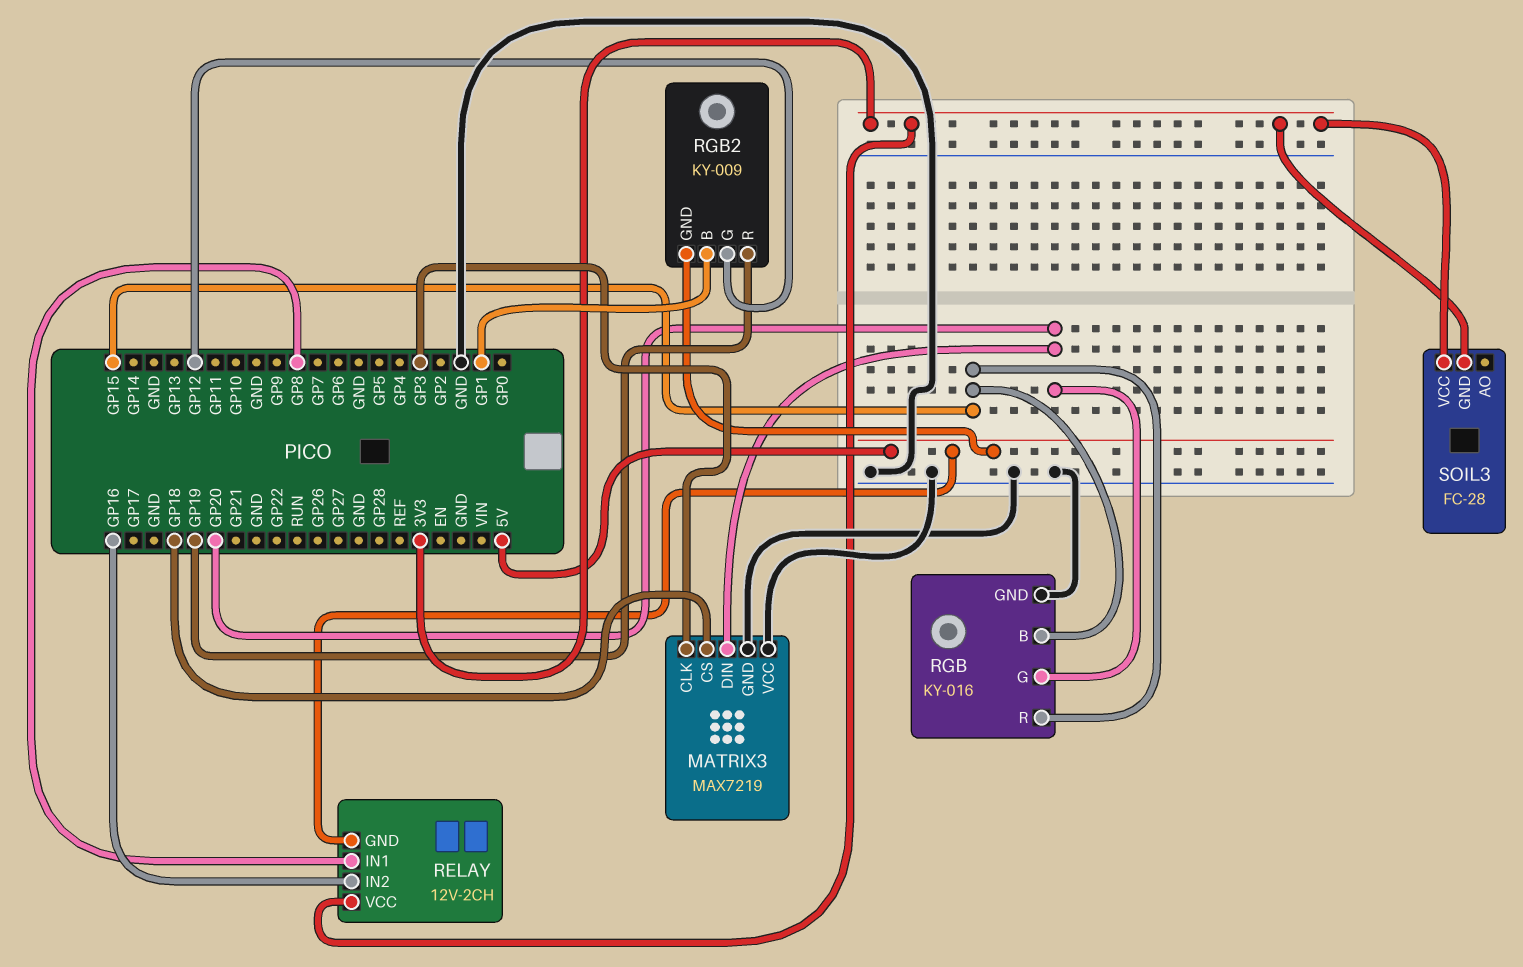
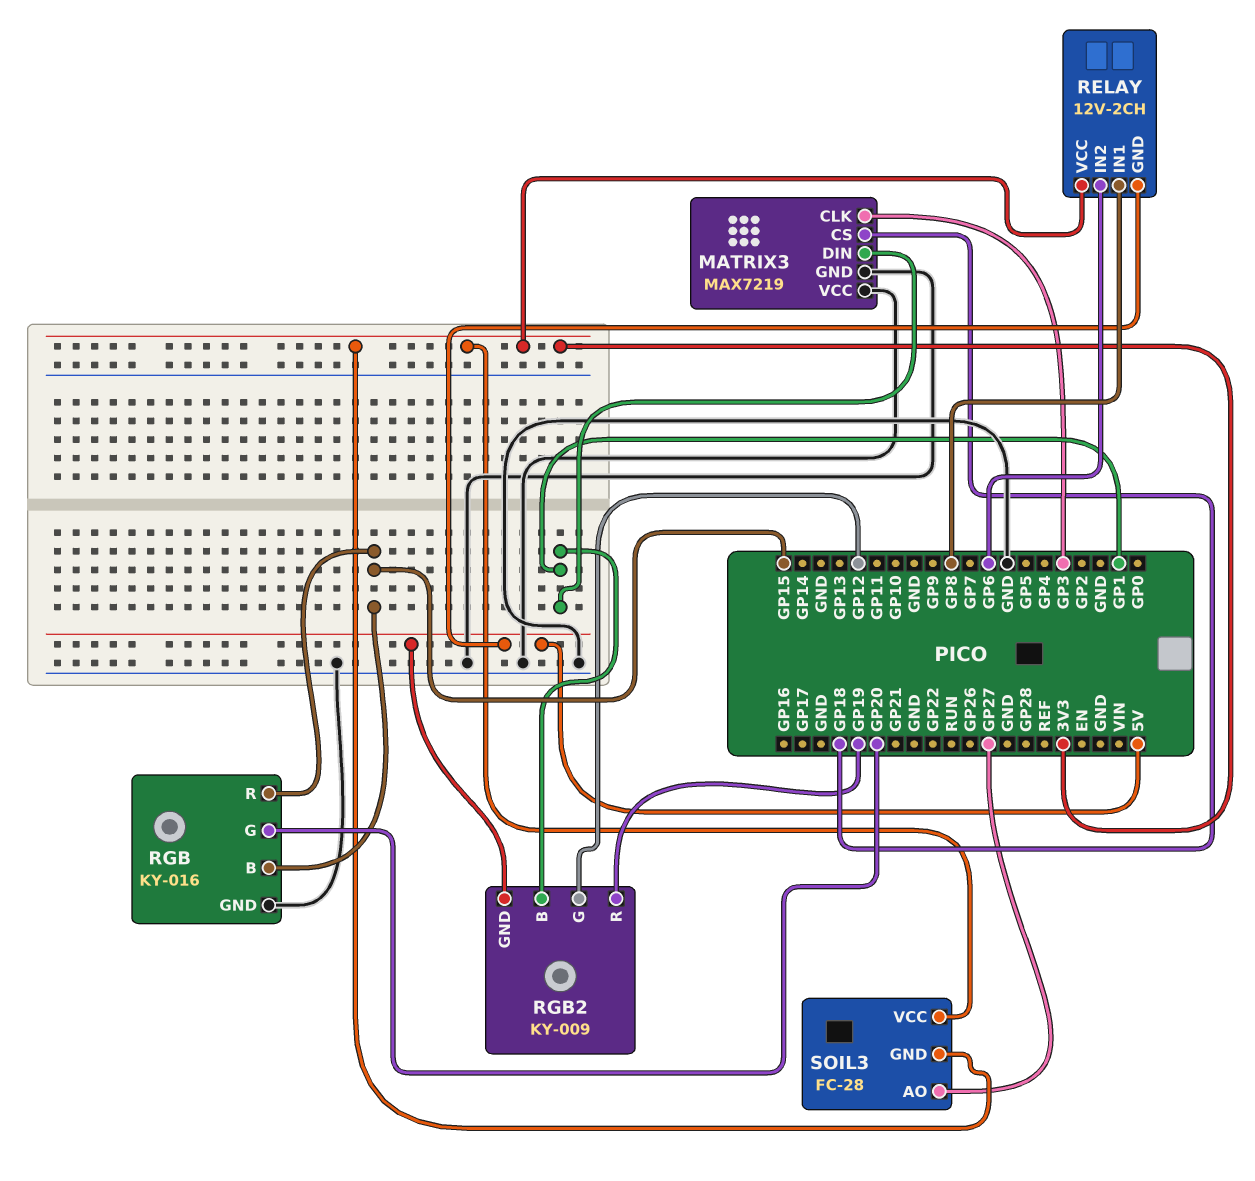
MATRIX3 pin DIN: GP20 -> GP1
RELAY pin IN2: GP16 -> GP6
SOIL3 pin AO: none -> GP27

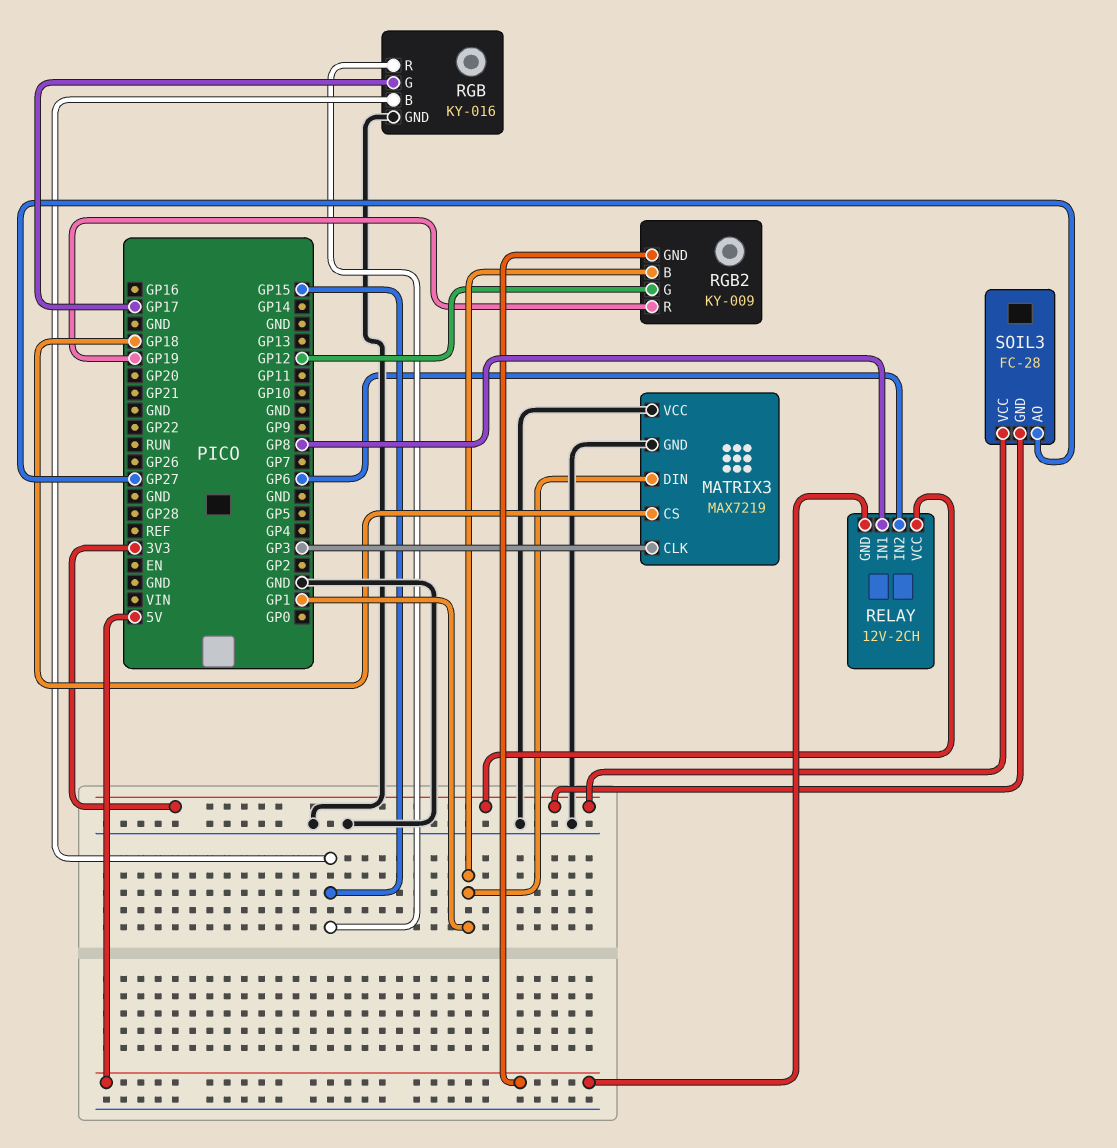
RGB pin G: GP20 -> GP17

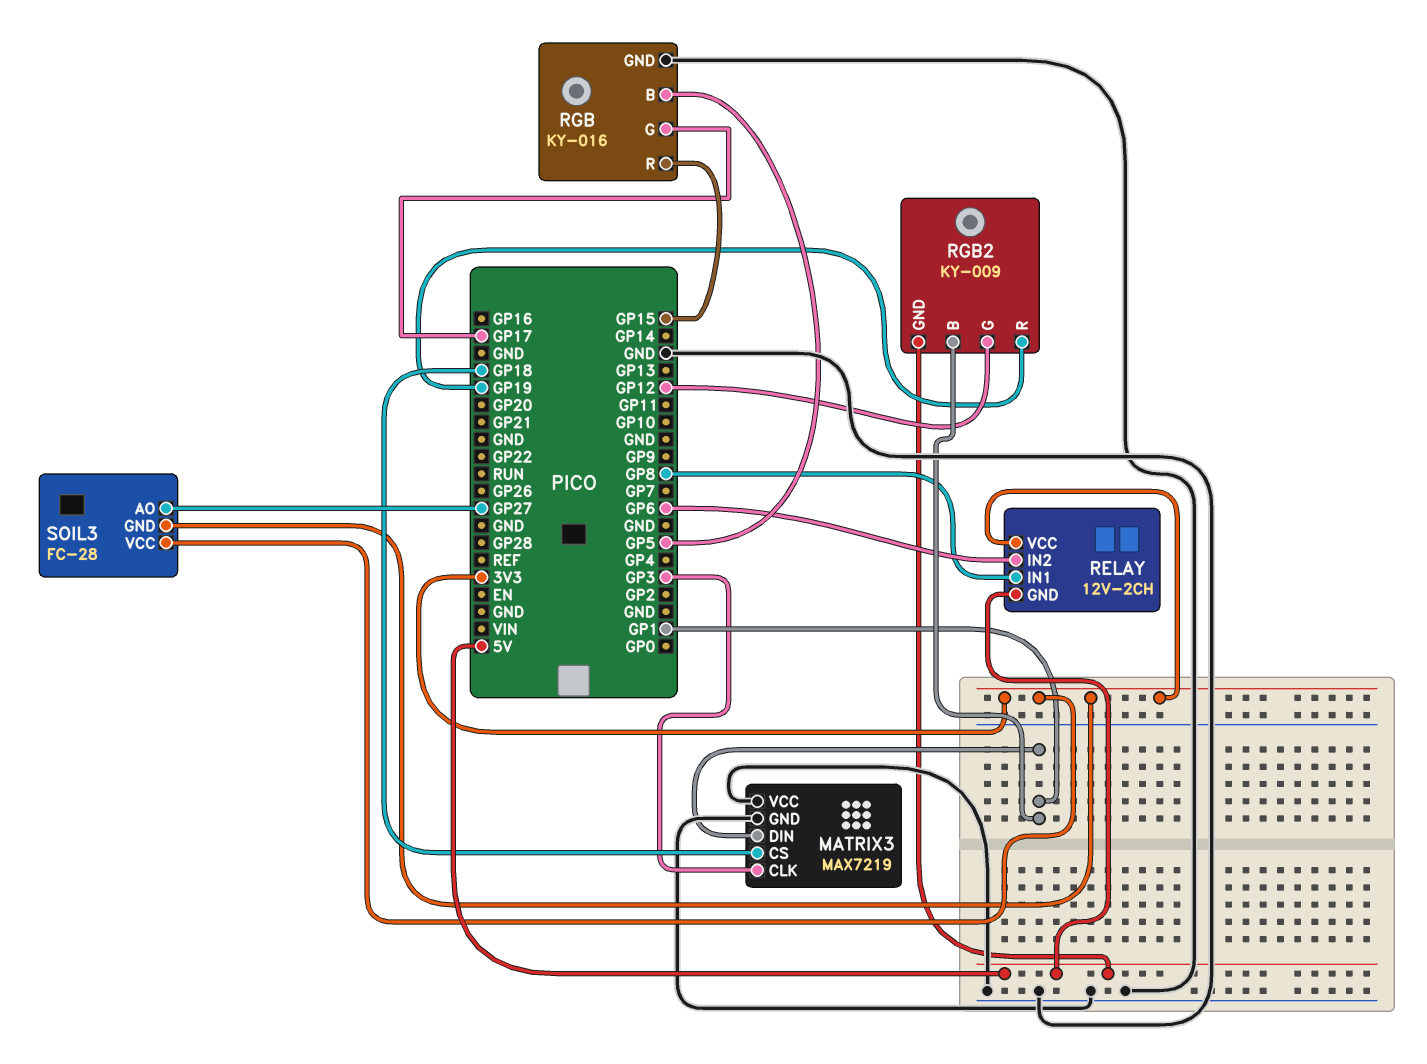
RGB pin B: GP15 -> GP5

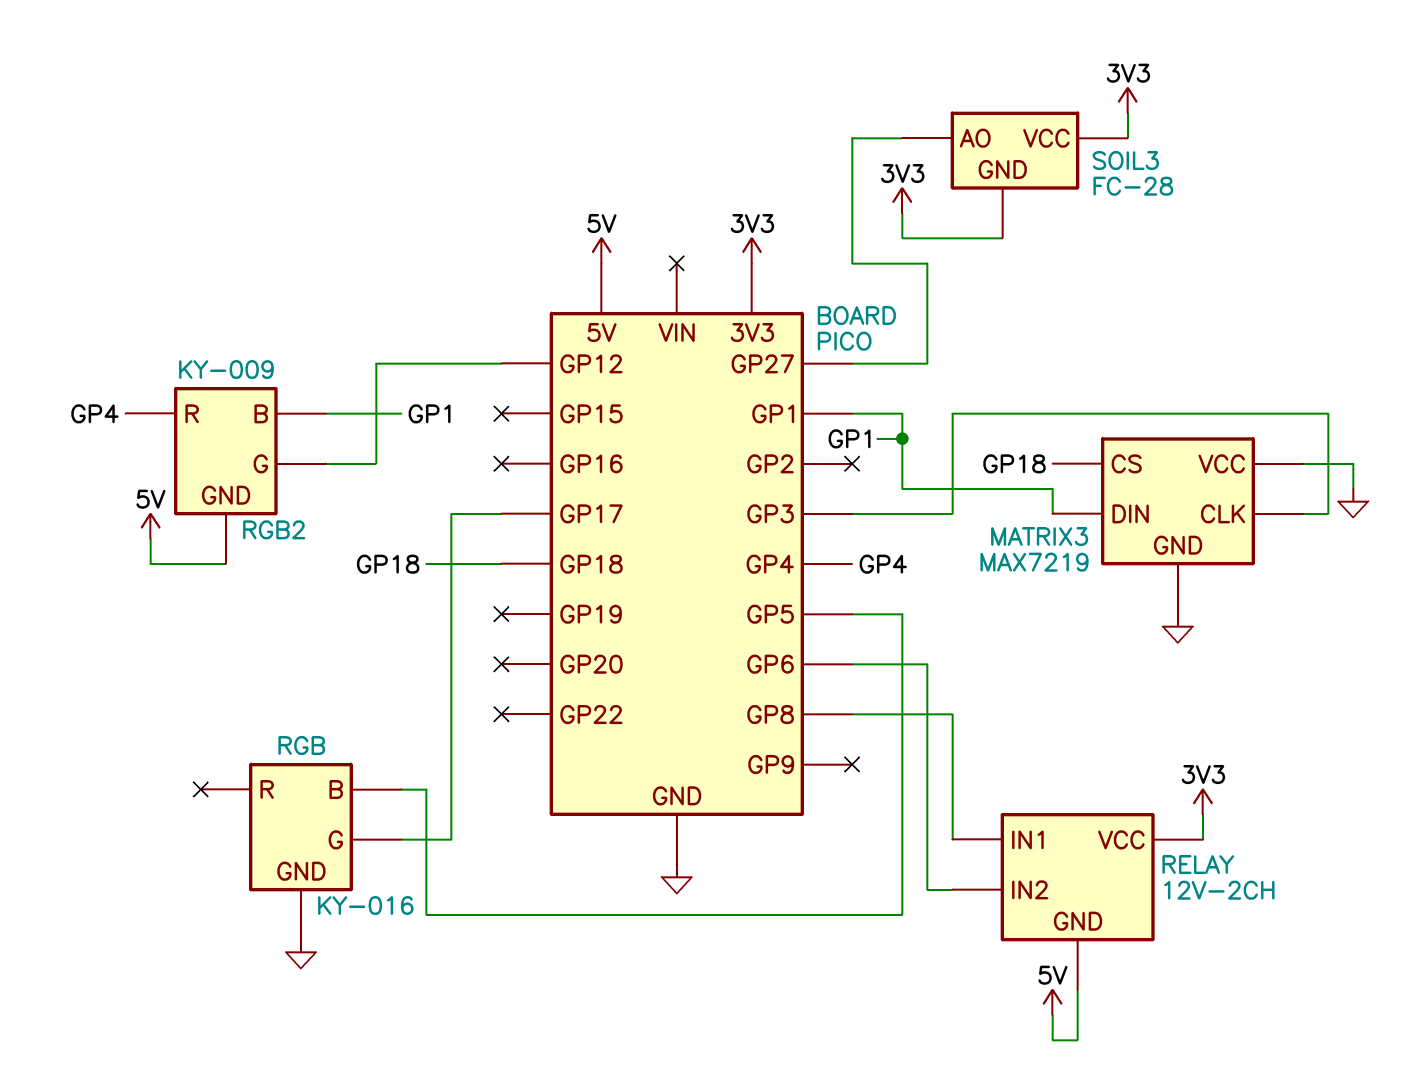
RGB pin R: GP15 -> none
RGB2 pin R: GP19 -> GP4

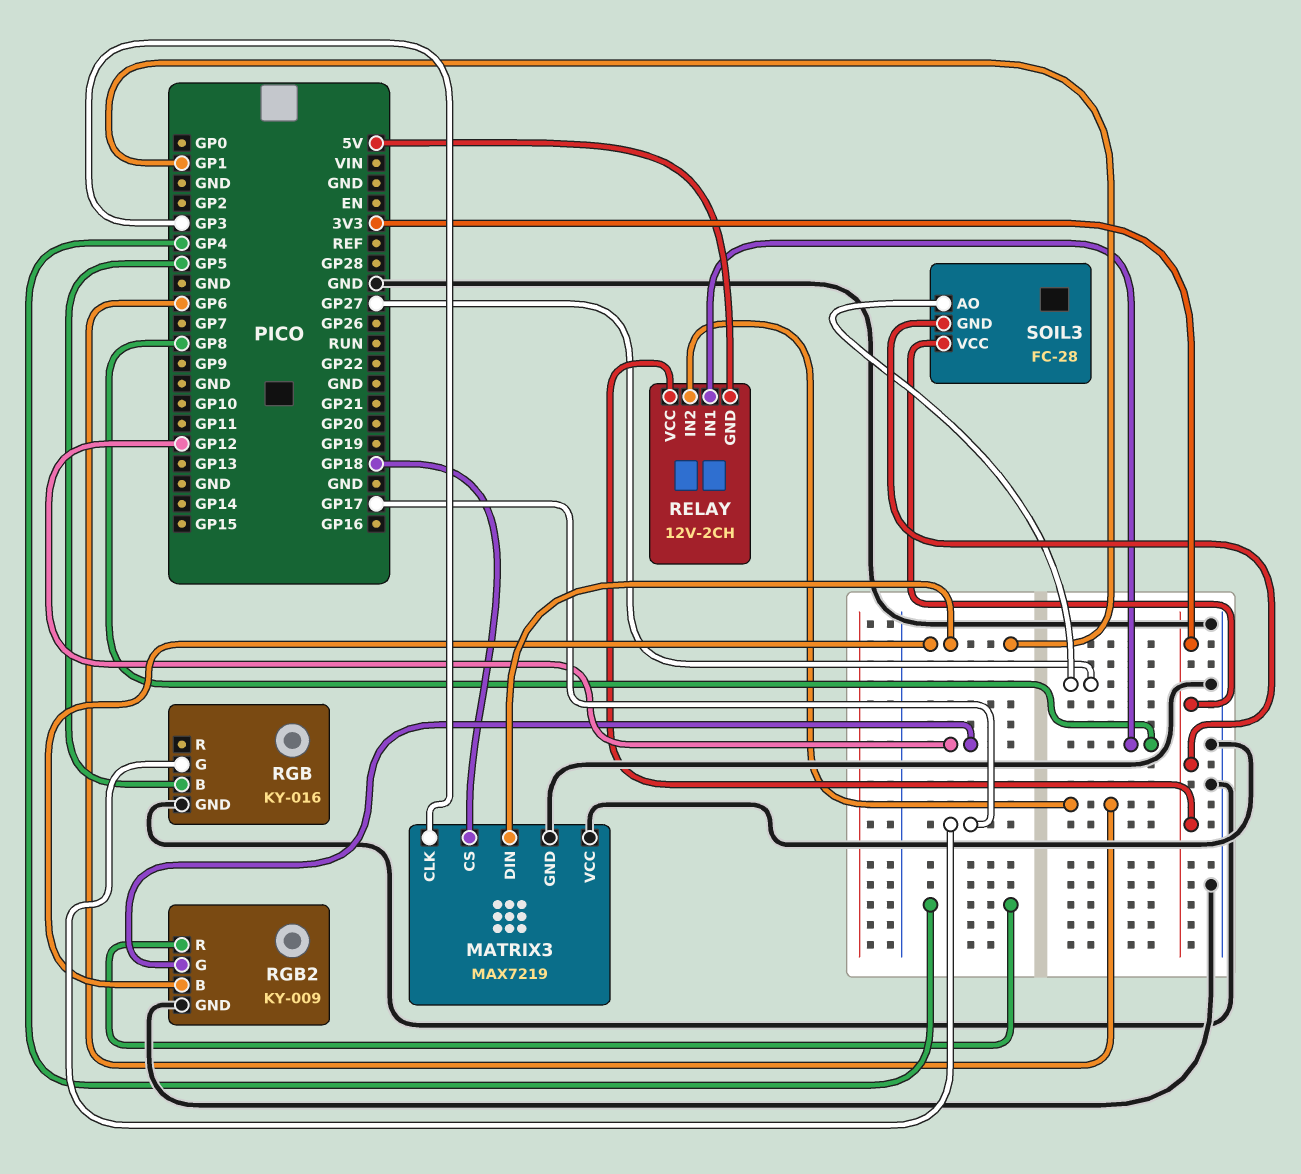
RGB2 pin GND: 5V -> GND

